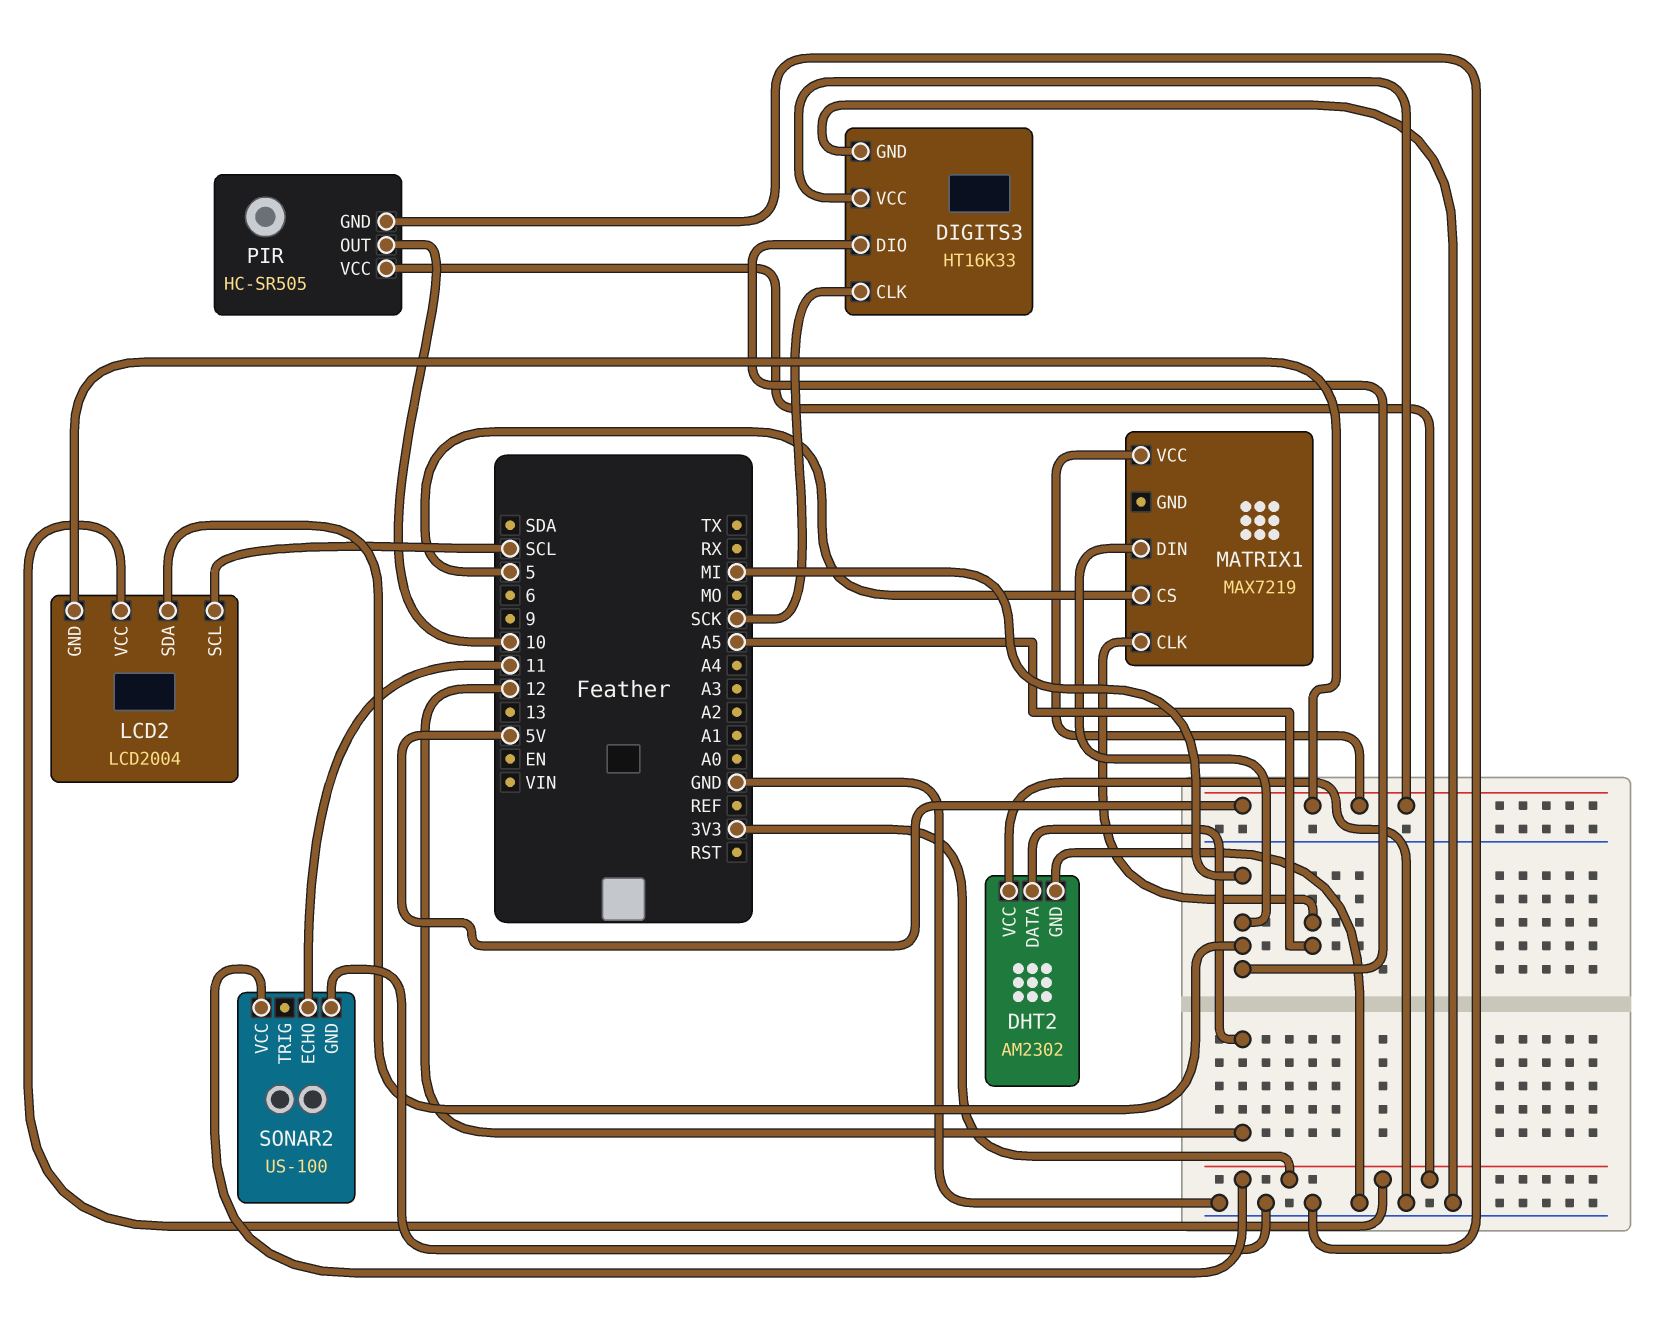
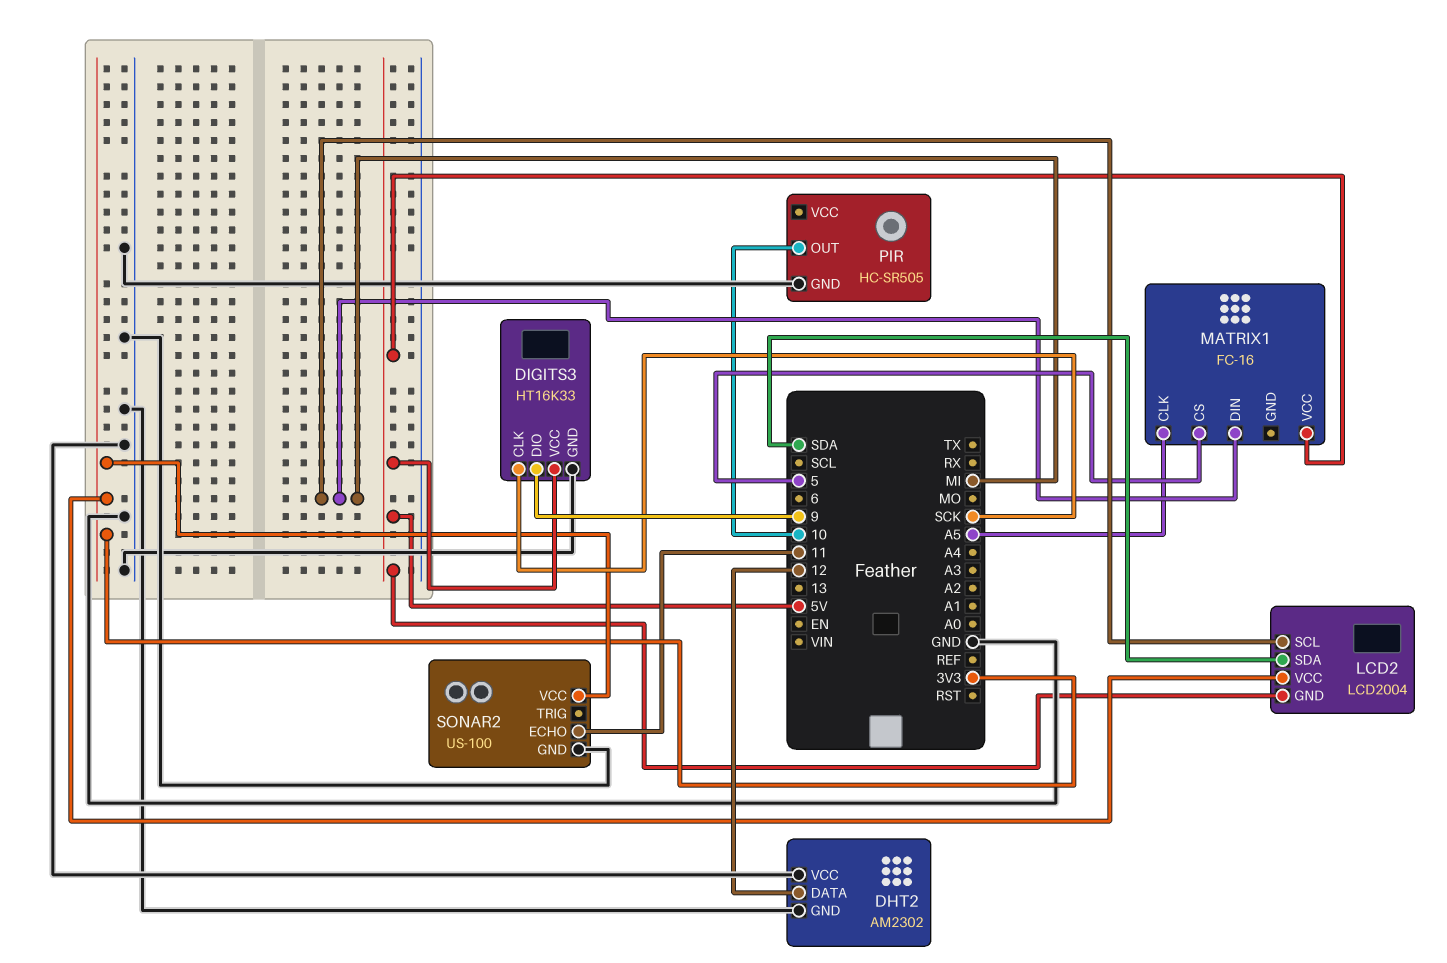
DIGITS3 pin DIO: MI -> 9
LCD2 pin SCL: SCL -> MI
LCD2 pin SDA: MI -> SDA
MATRIX1: MAX7219 -> FC-16
PIR pin VCC: 3V3 -> none

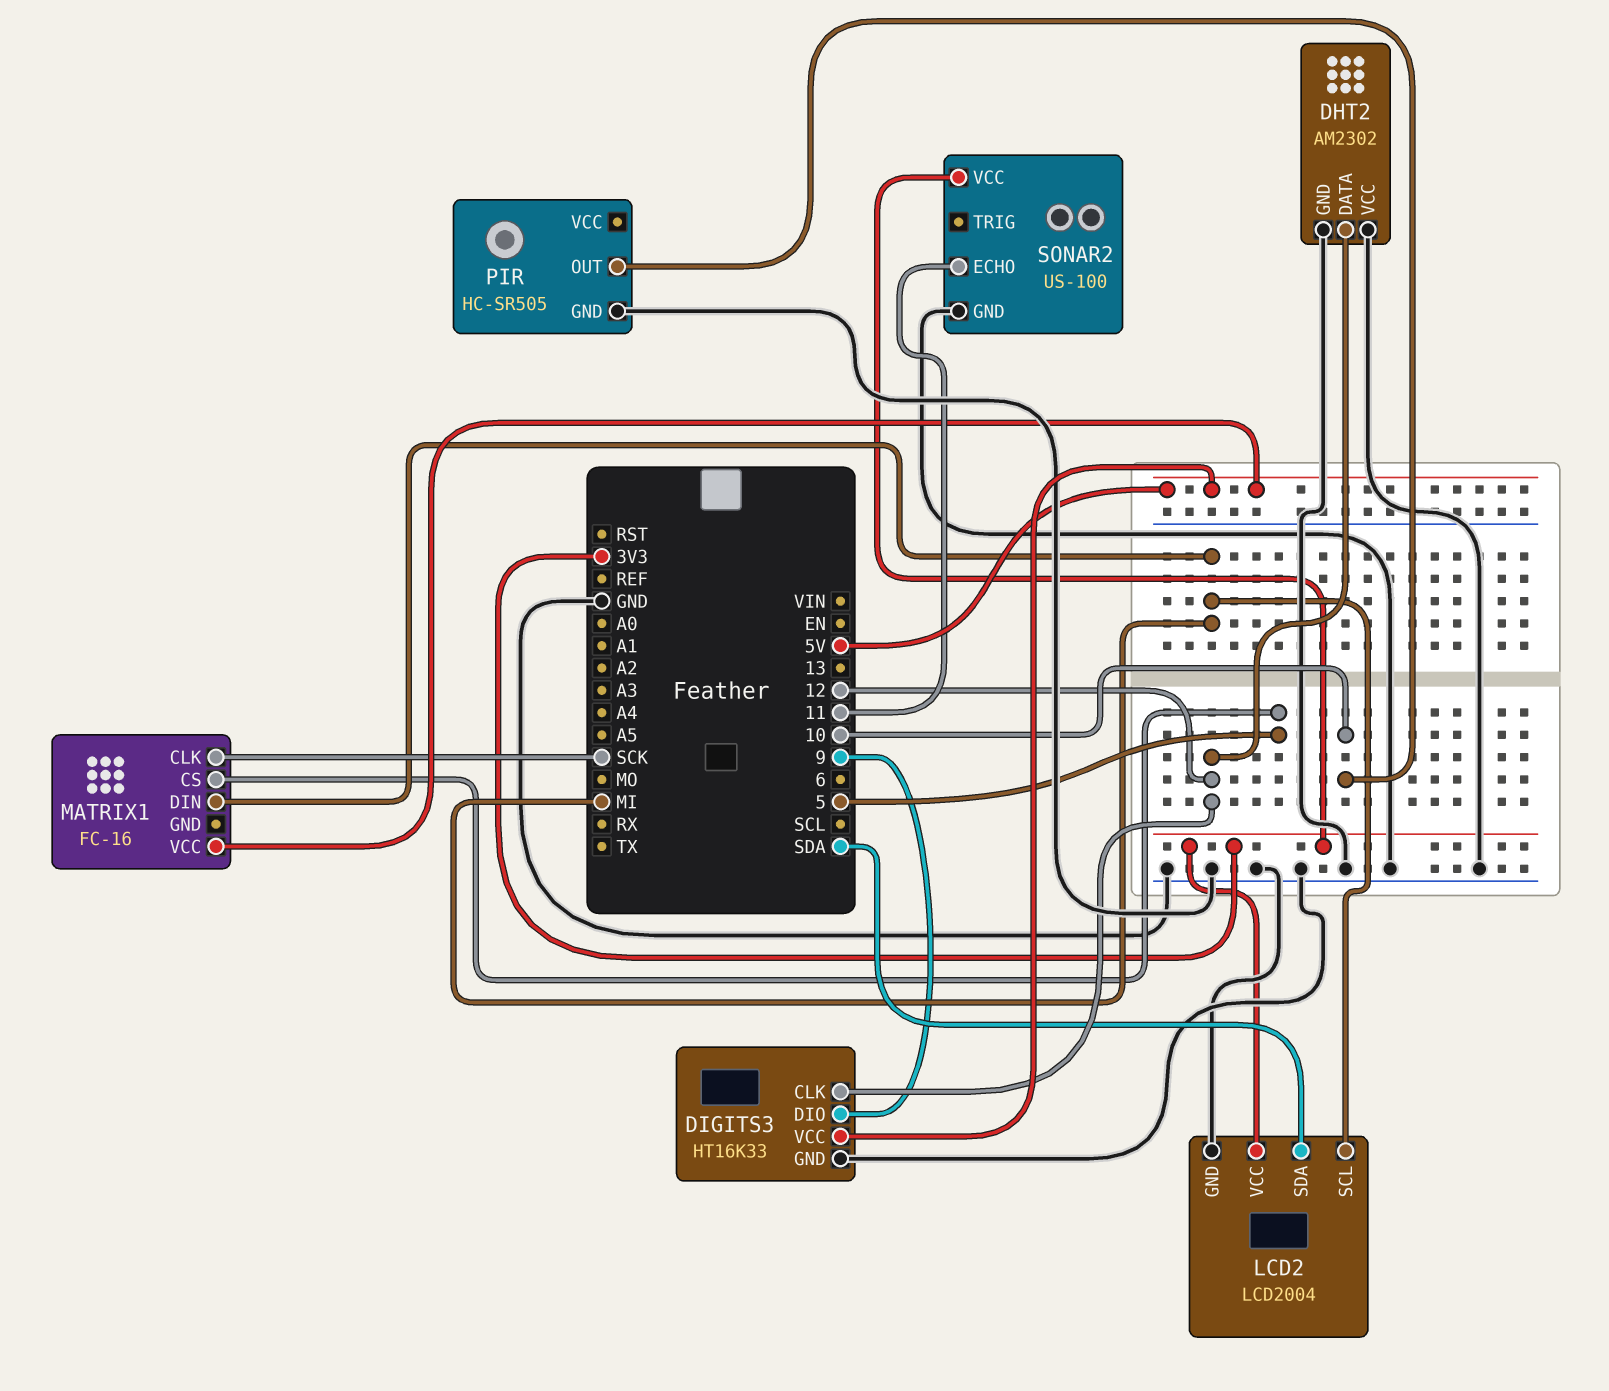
DIGITS3 pin CLK: SCK -> 12
LCD2 pin GND: 5V -> GND
MATRIX1 pin CLK: A5 -> SCK

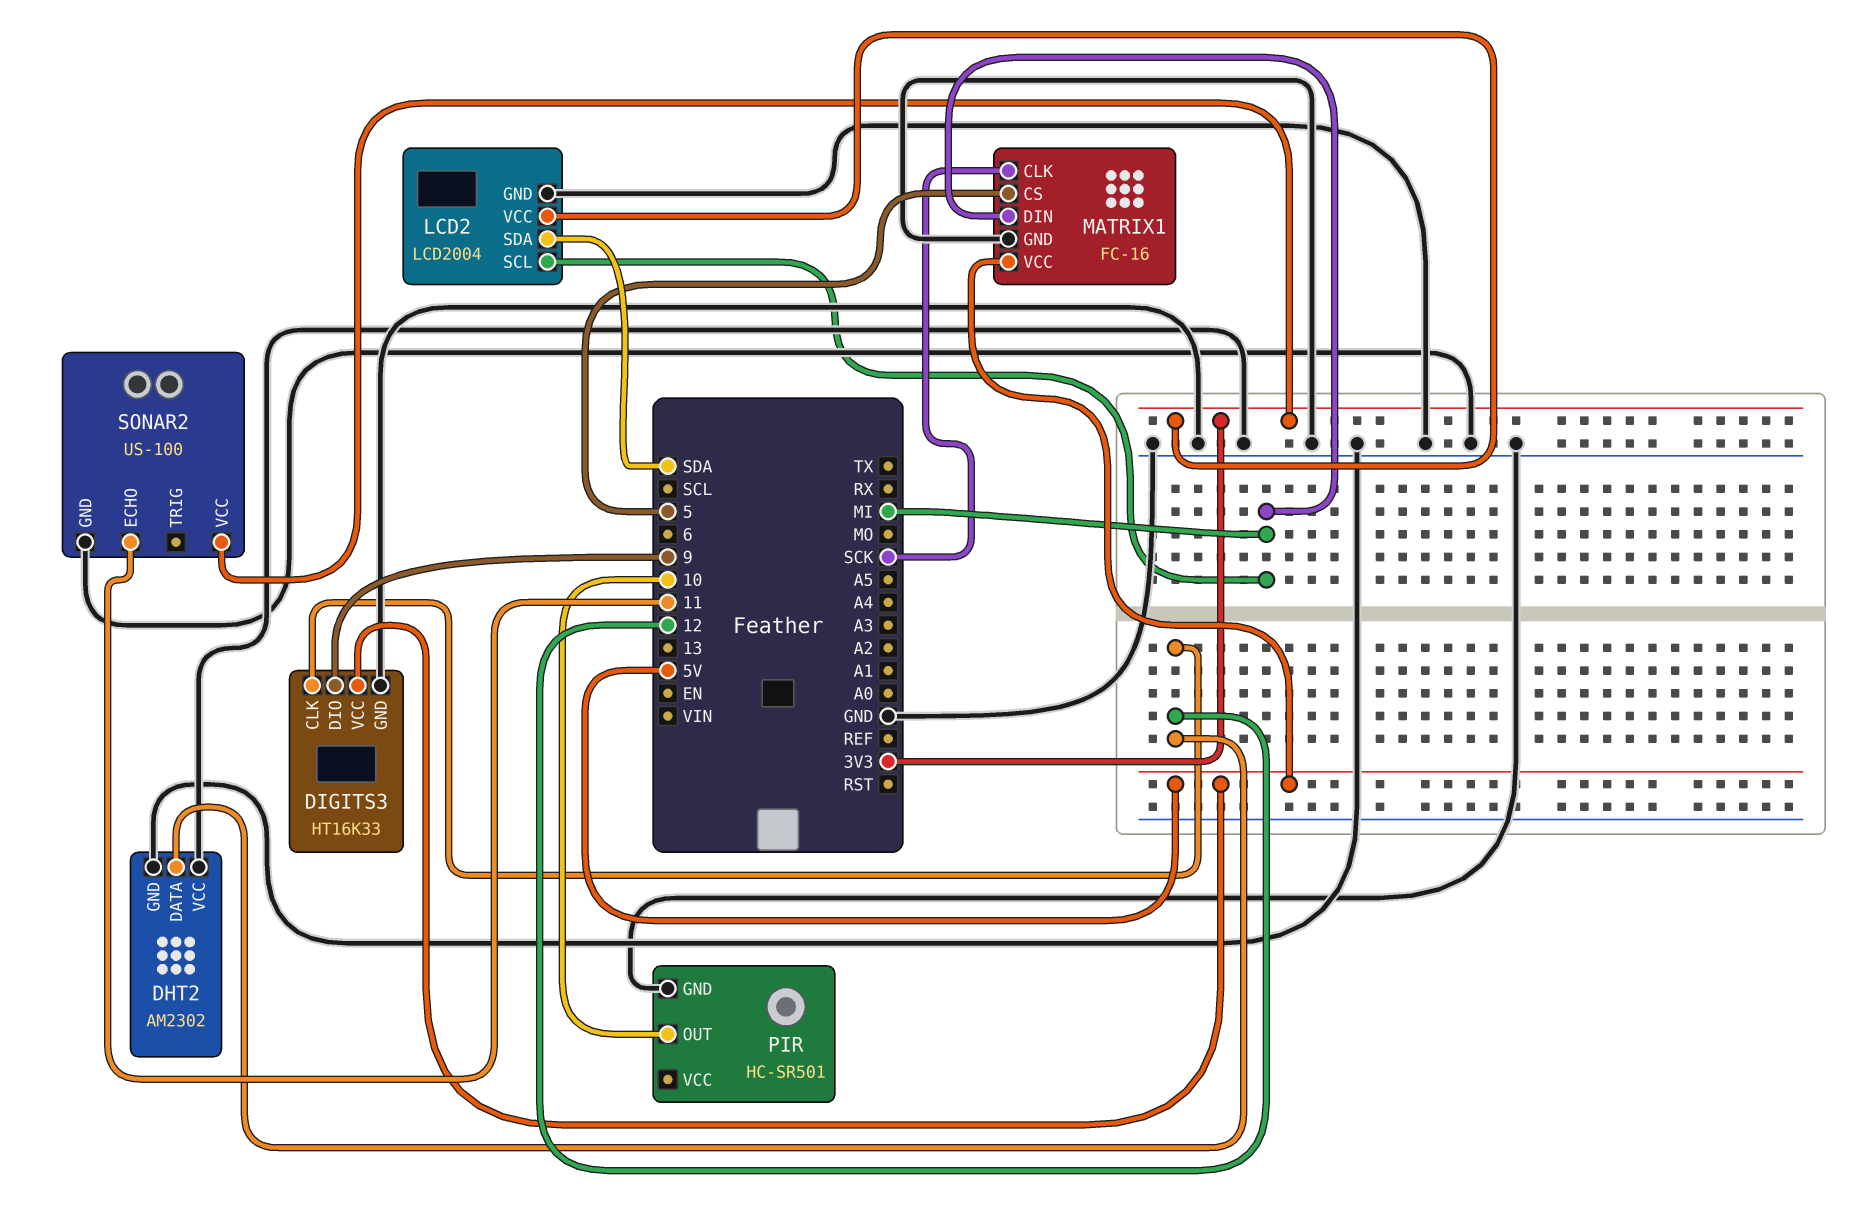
MATRIX1 pin GND: none -> GND
PIR: HC-SR505 -> HC-SR501

